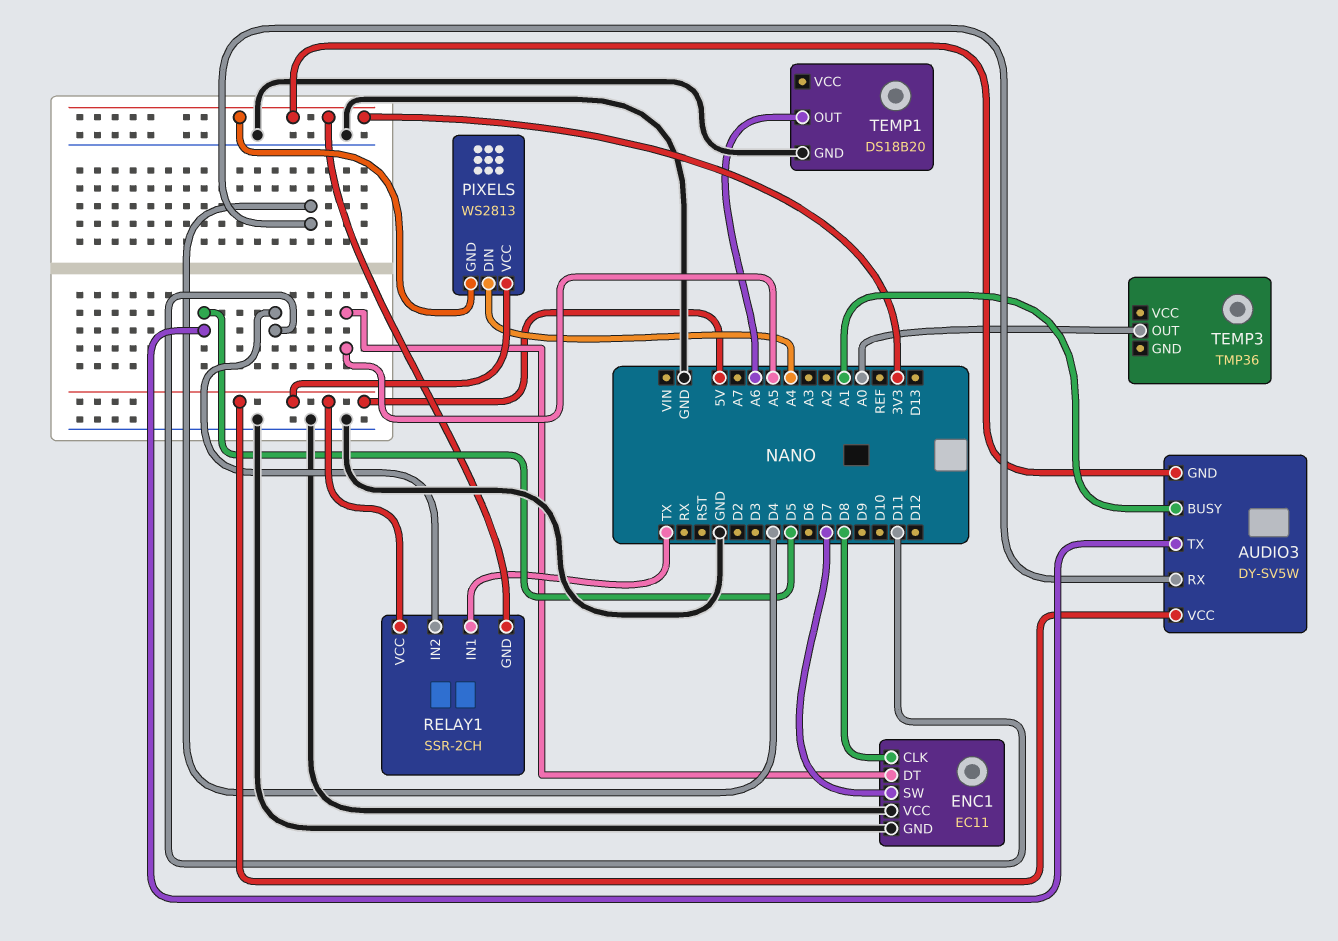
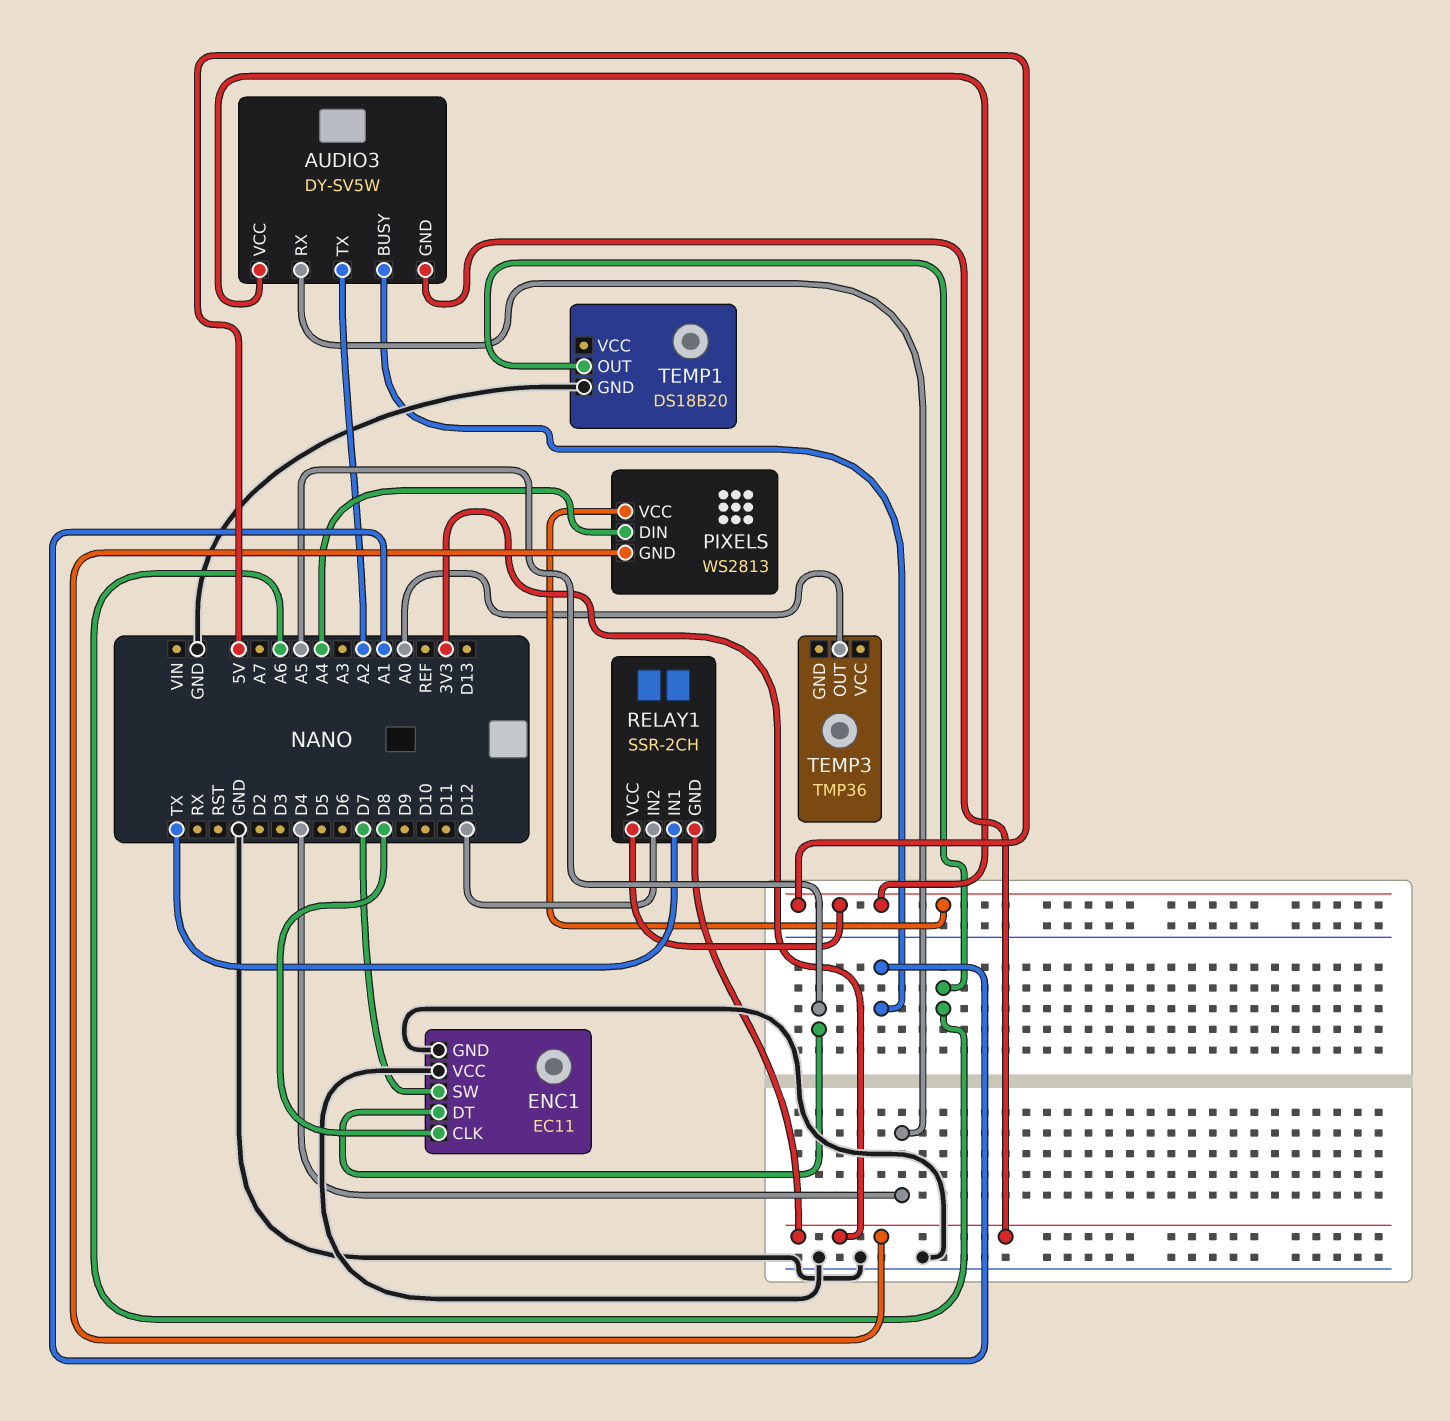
AUDIO3 pin TX: D5 -> A2
RELAY1 pin IN2: D11 -> D12

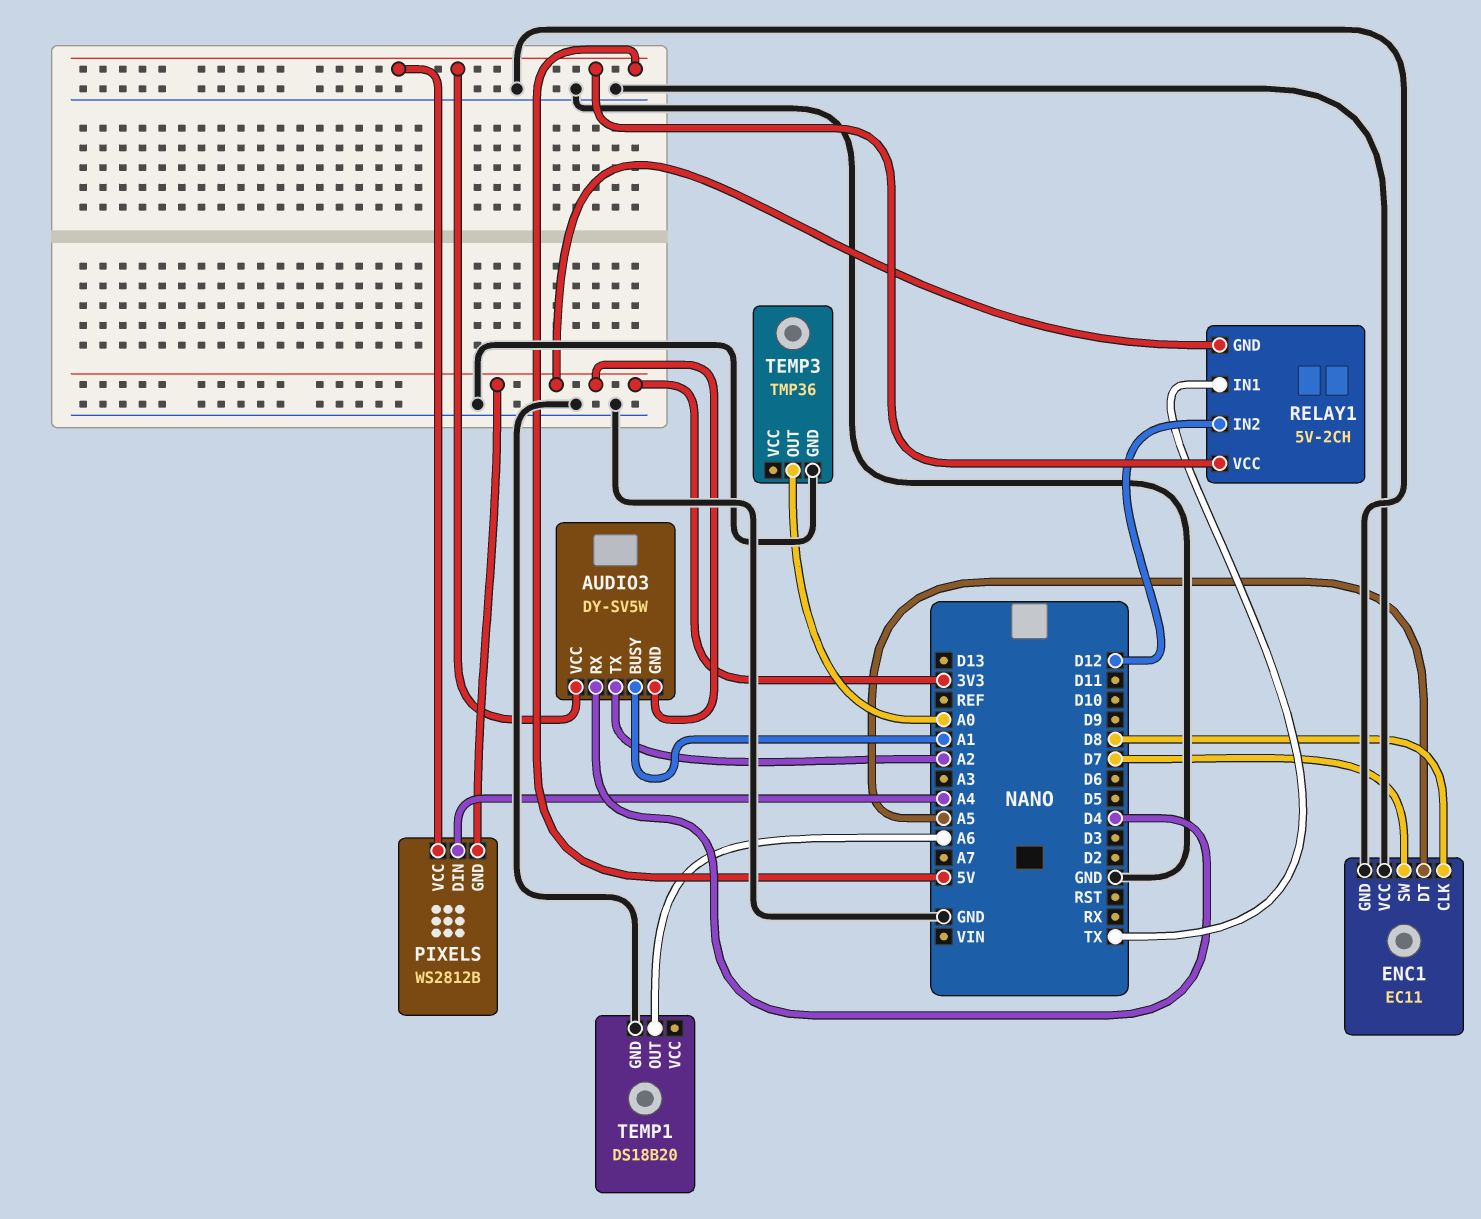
PIXELS: WS2813 -> WS2812B
RELAY1: SSR-2CH -> 5V-2CH
TEMP3 pin GND: none -> GND

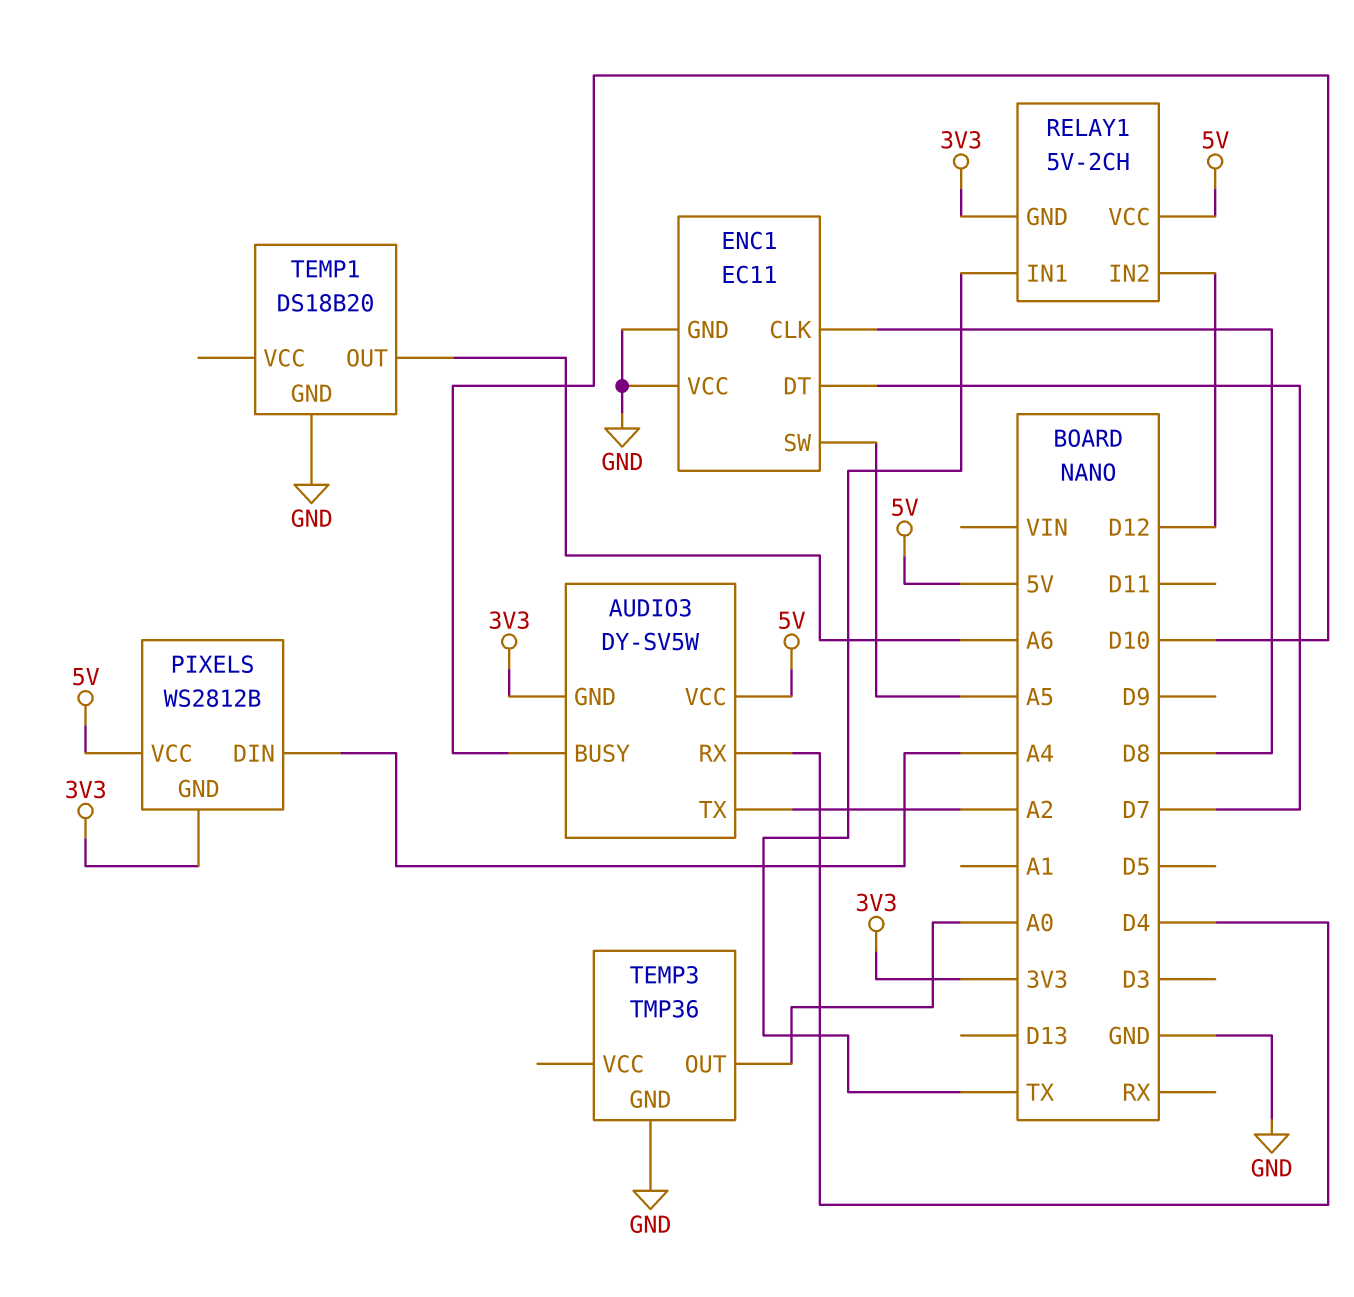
AUDIO3 pin BUSY: A1 -> D10
ENC1 pin DT: A5 -> D7
ENC1 pin SW: D7 -> A5

